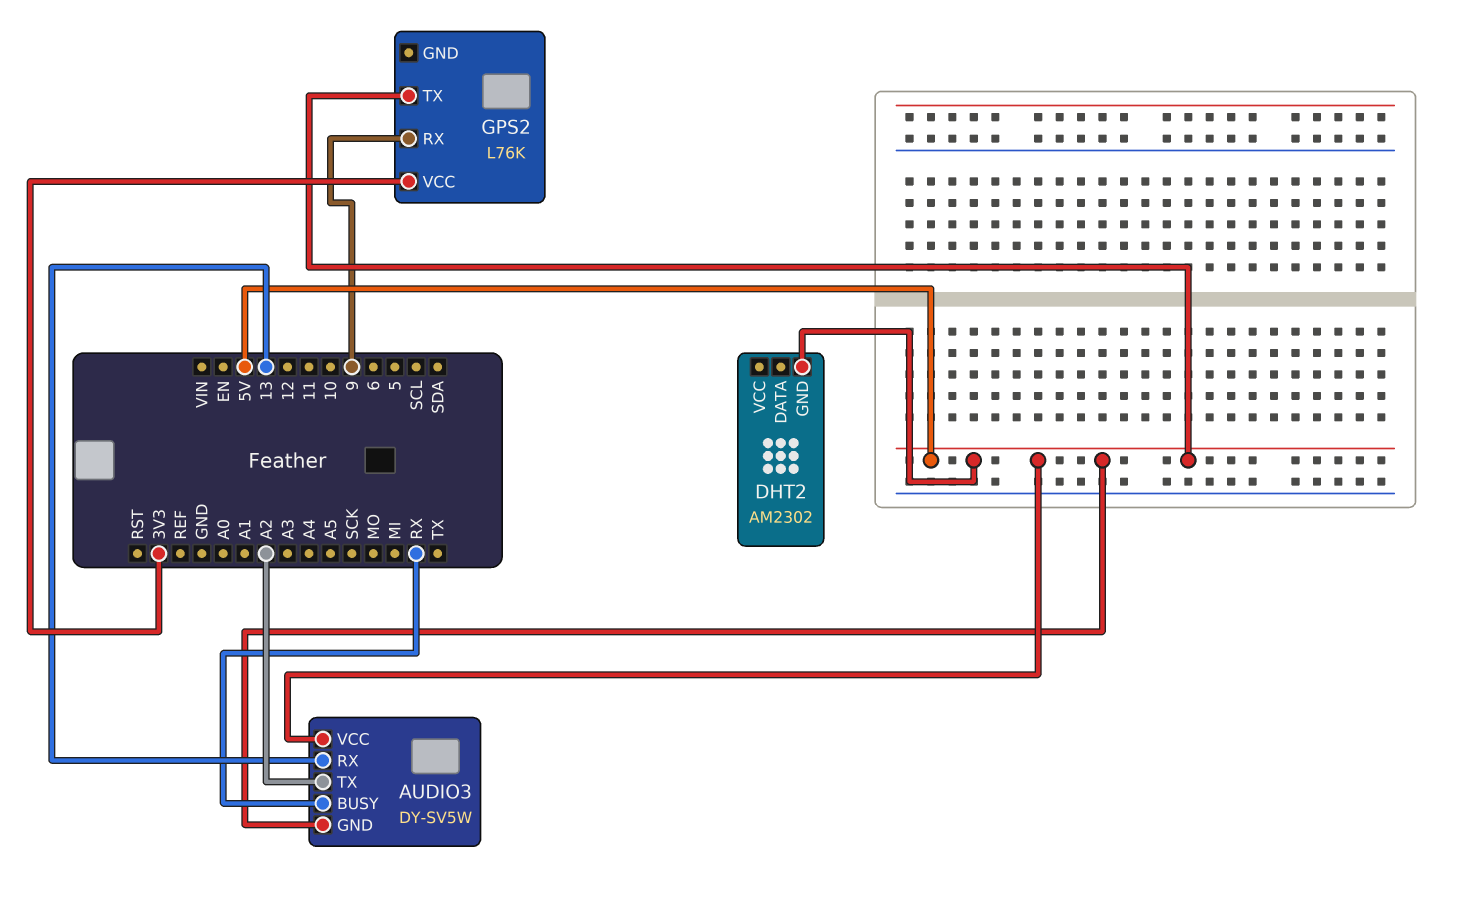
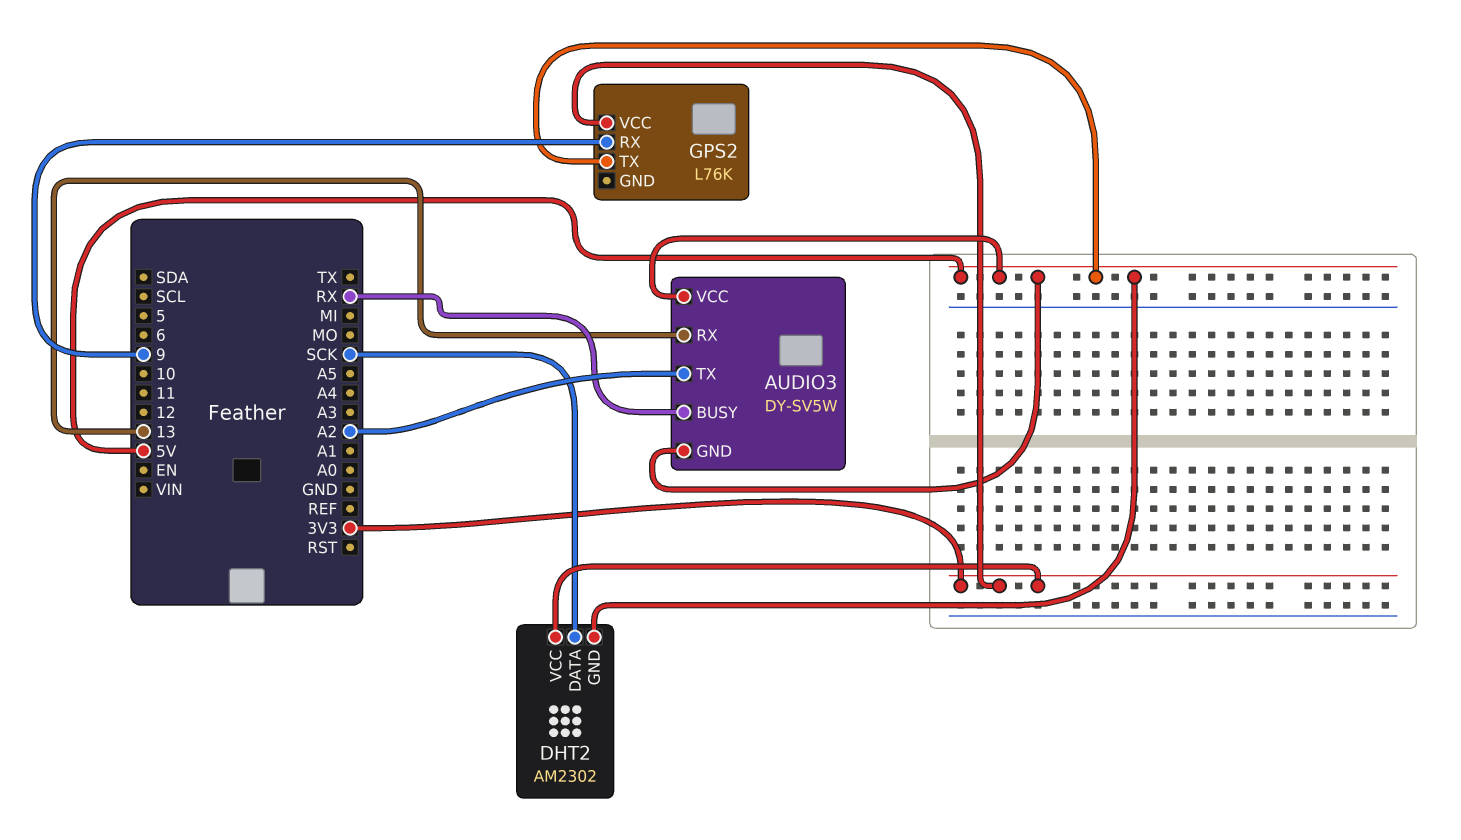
DHT2 pin DATA: none -> SCK
DHT2 pin VCC: none -> 3V3

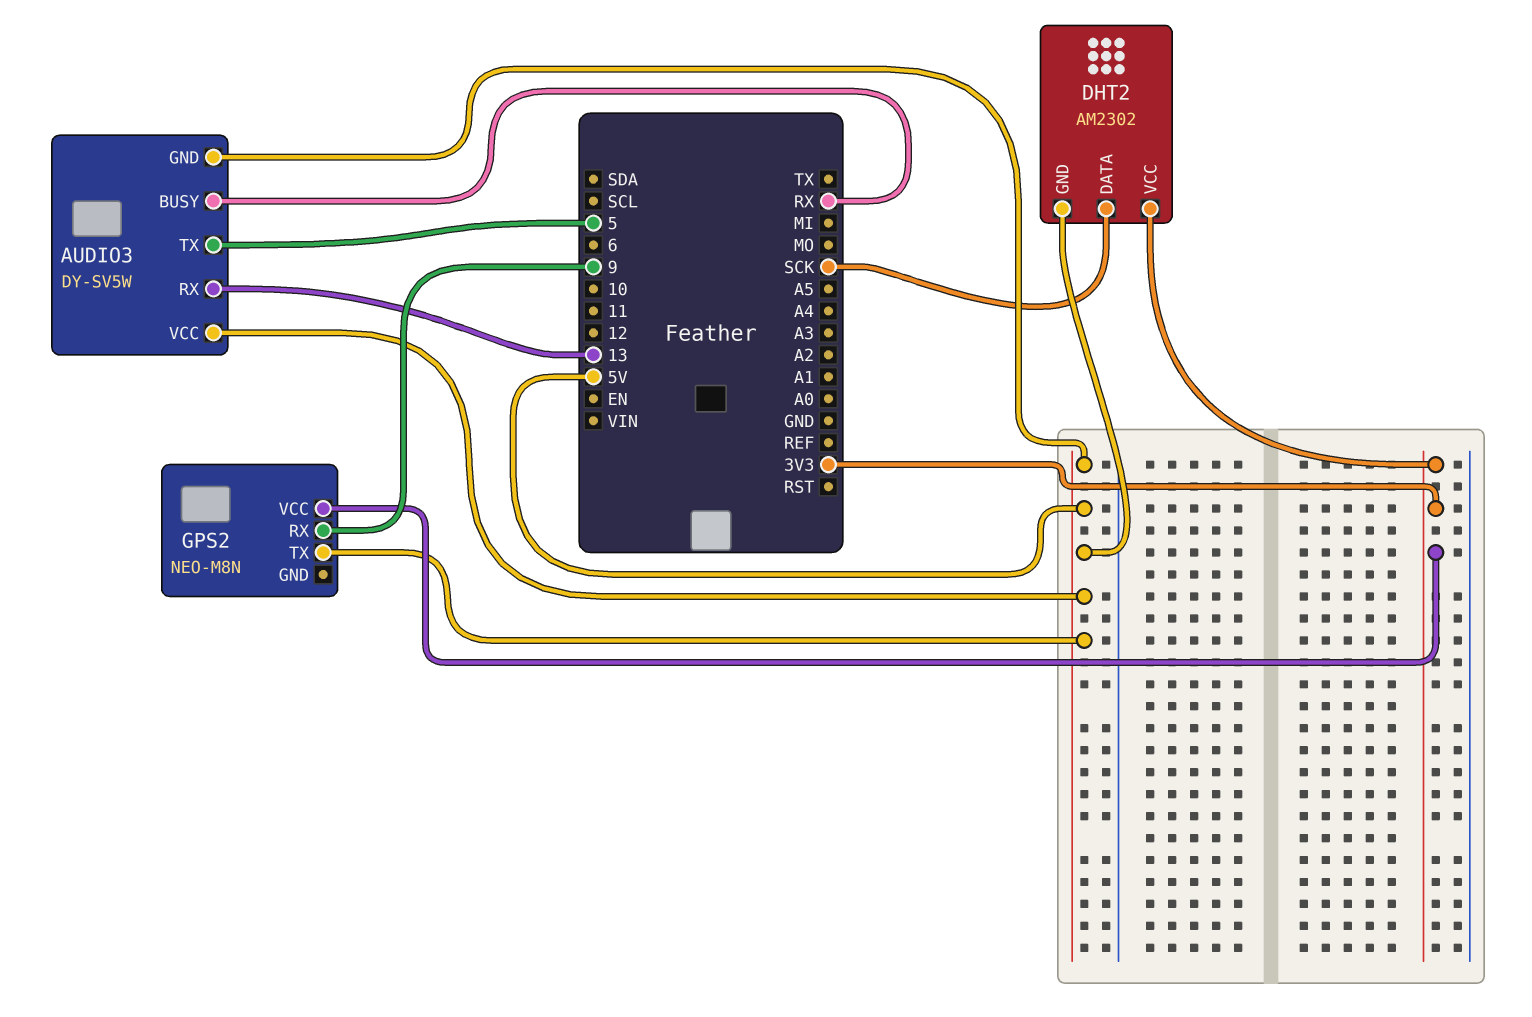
AUDIO3 pin TX: A2 -> 5
GPS2: L76K -> NEO-M8N

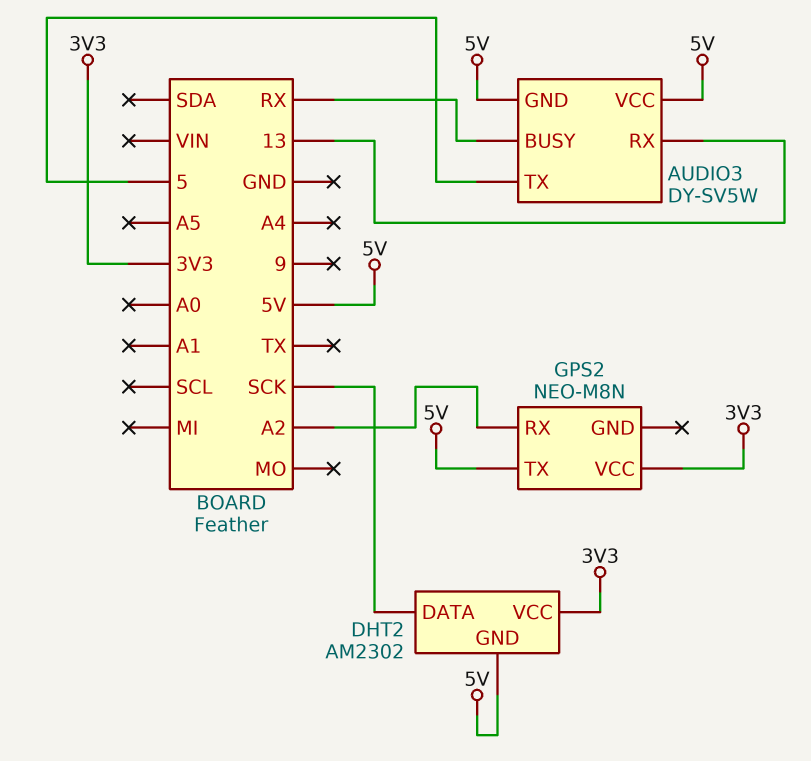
GPS2 pin RX: 9 -> A2

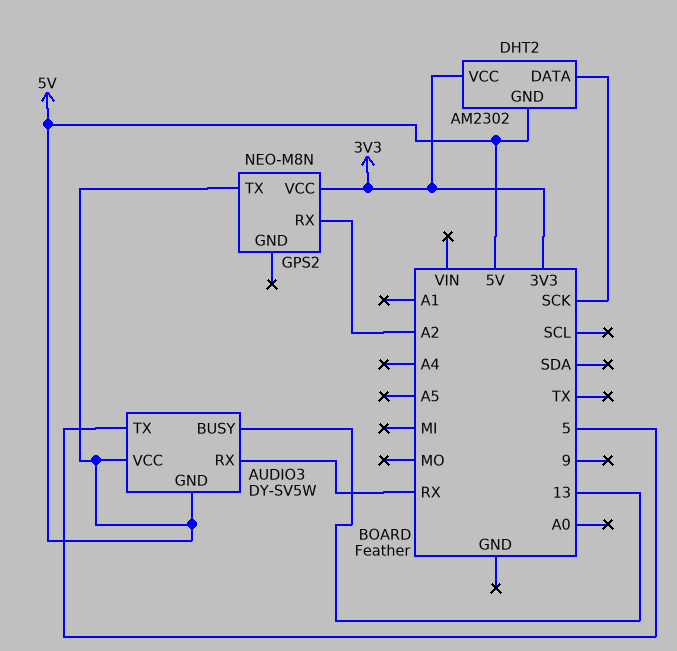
AUDIO3 pin BUSY: RX -> 13
AUDIO3 pin RX: 13 -> RX

